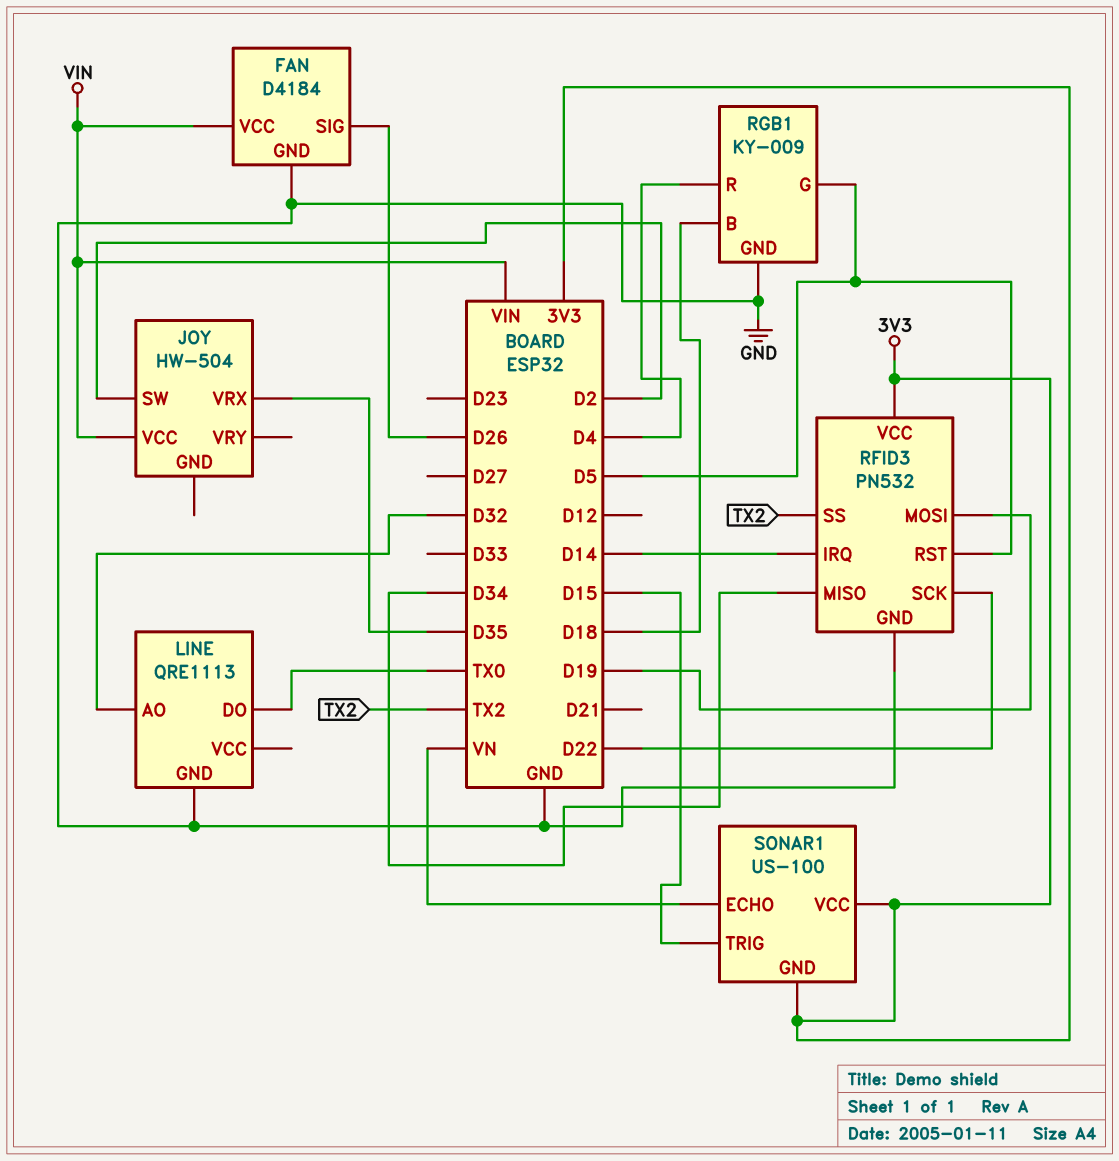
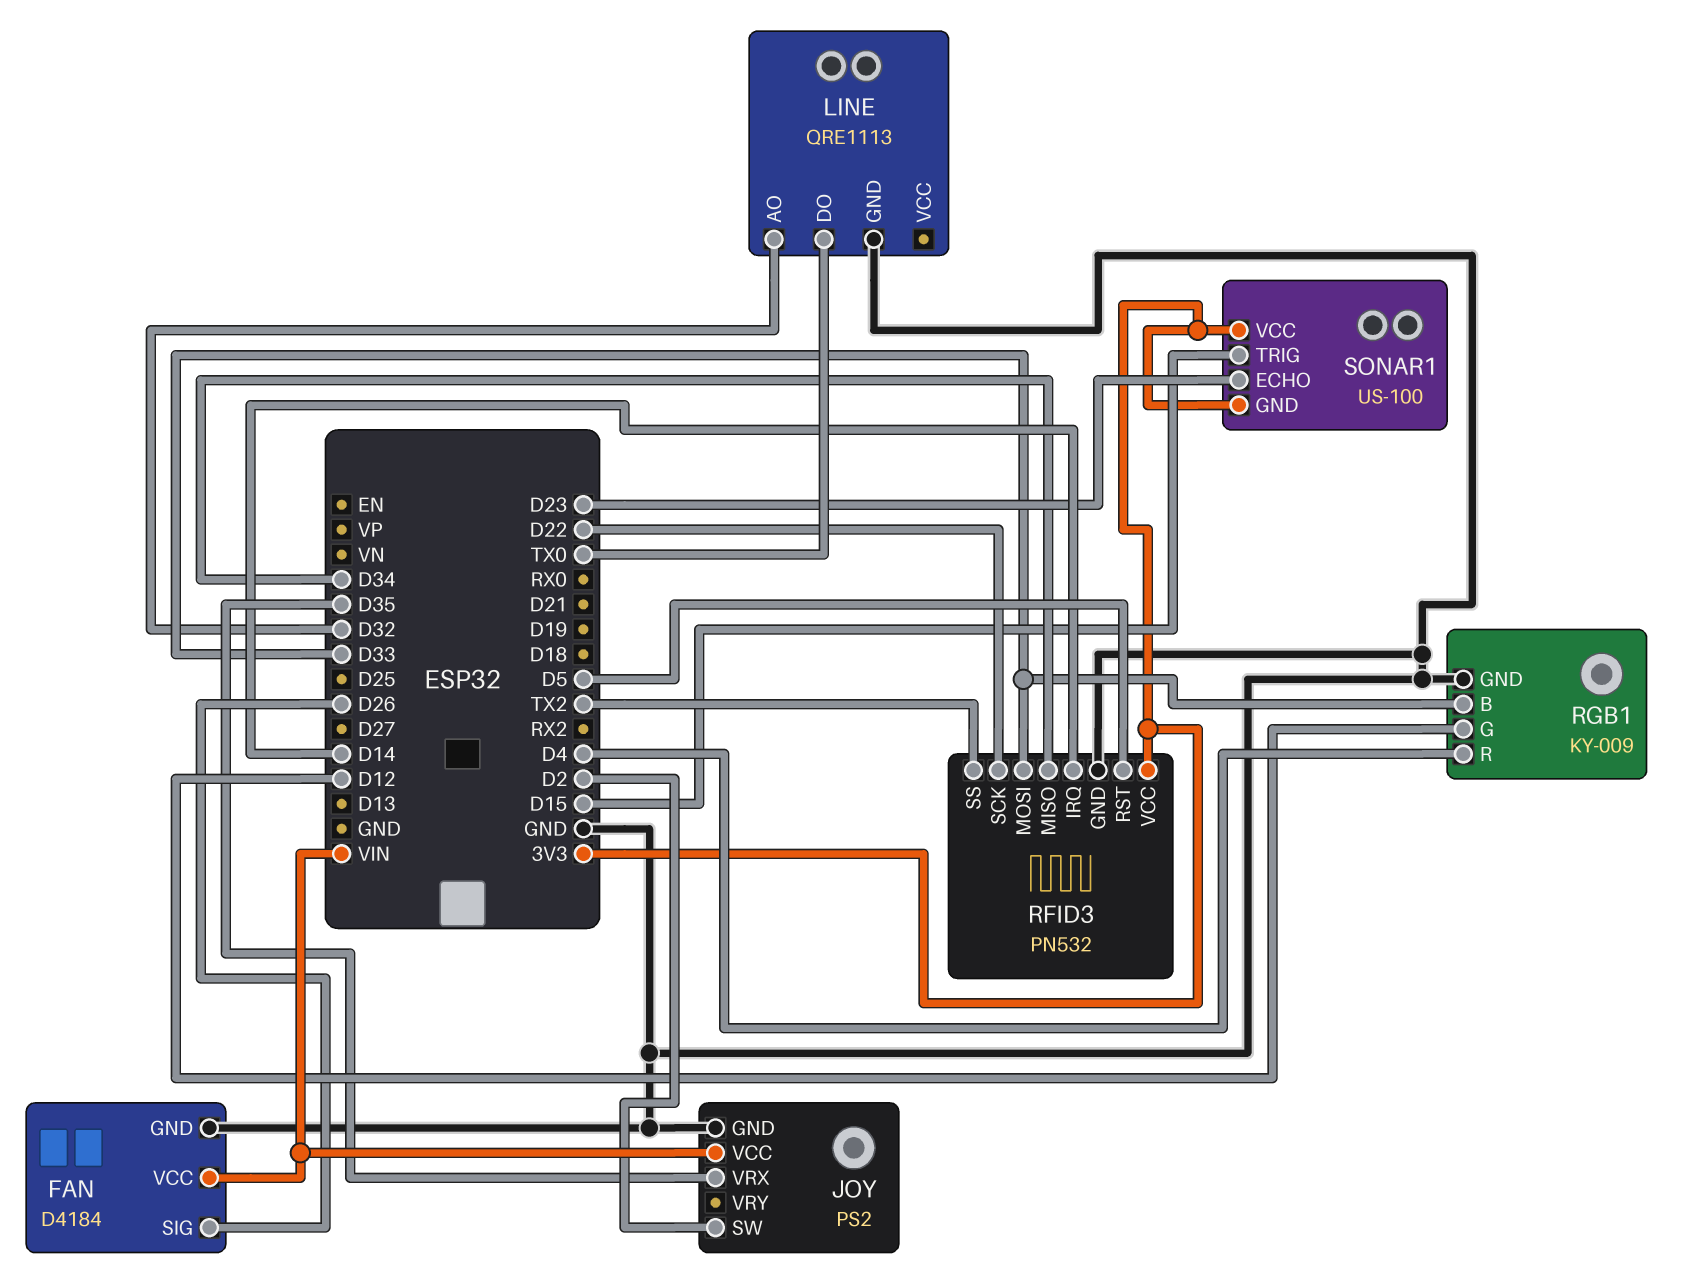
JOY: HW-504 -> PS2
JOY pin GND: none -> GND
RFID3 pin MOSI: D19 -> D33
RGB1 pin B: D18 -> D33
RGB1 pin G: D5 -> D12
SONAR1 pin ECHO: VN -> D23

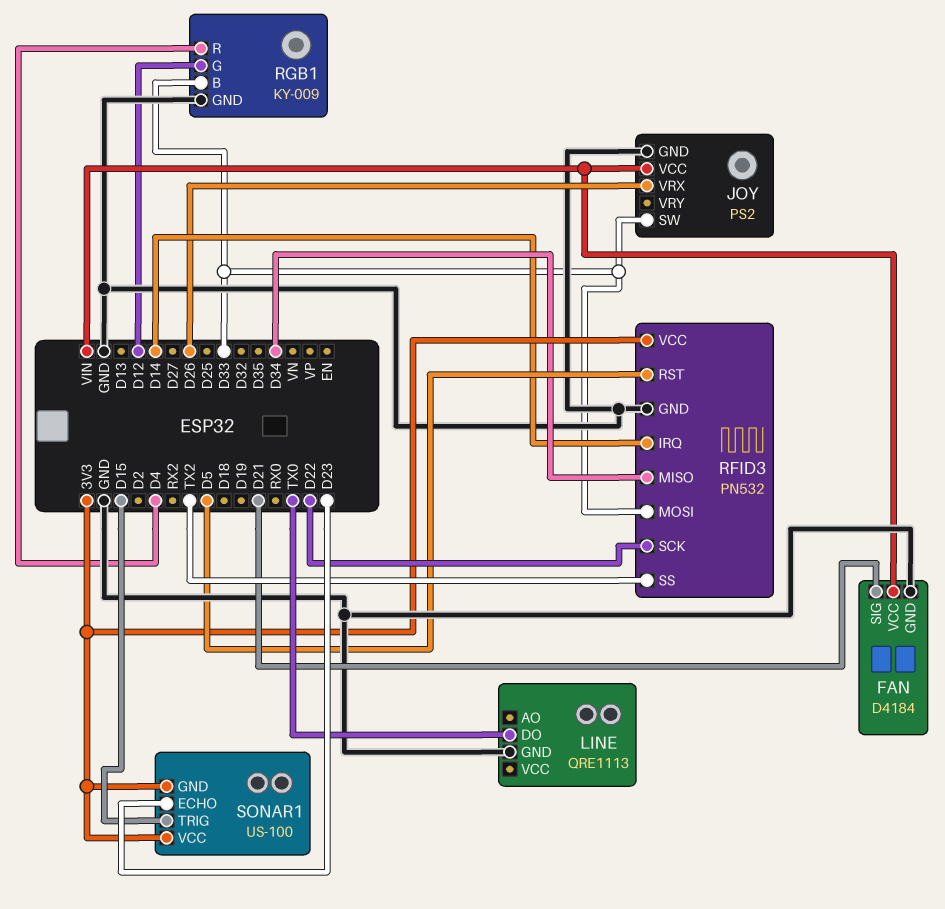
FAN pin SIG: D26 -> D21
JOY pin SW: D2 -> D33
JOY pin VRX: D35 -> D26
LINE pin AO: D32 -> none

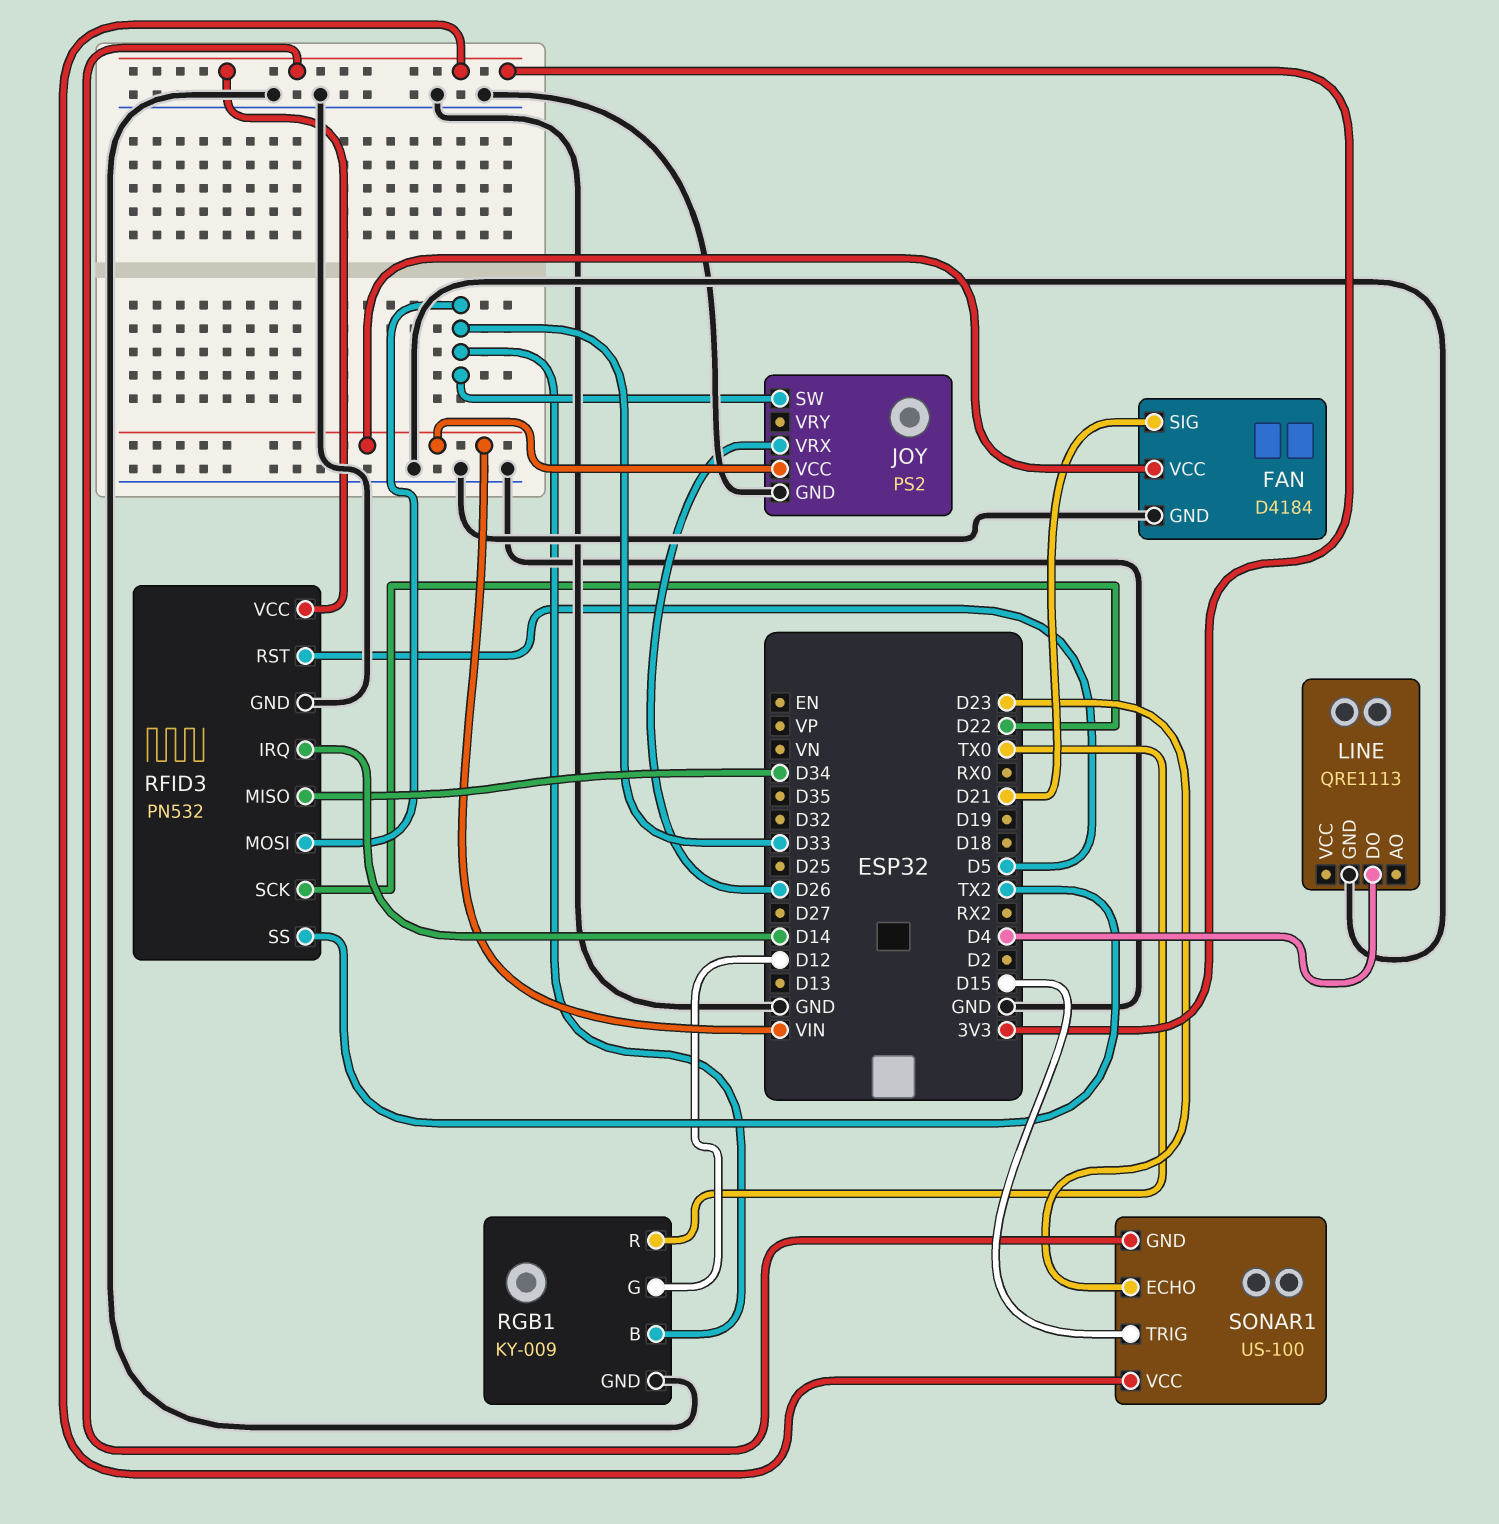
LINE pin DO: TX0 -> D4
RGB1 pin R: D4 -> TX0

